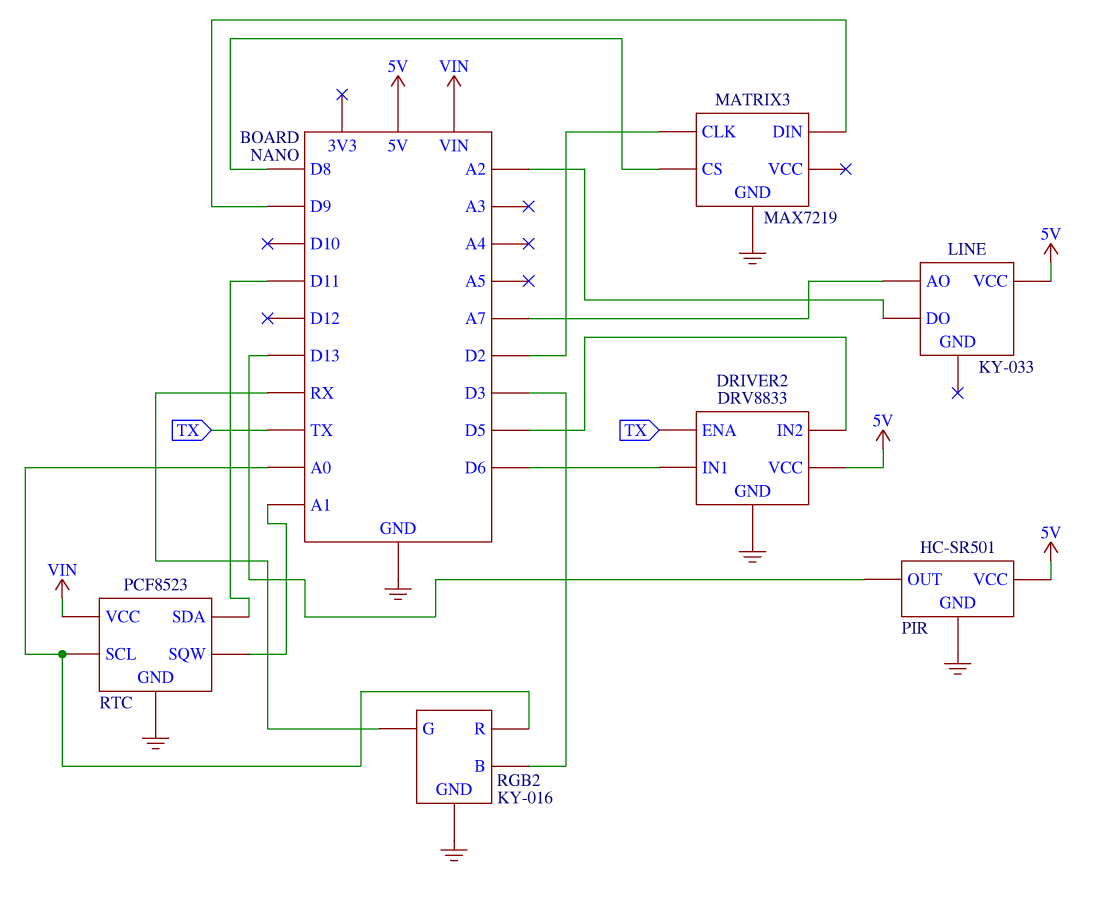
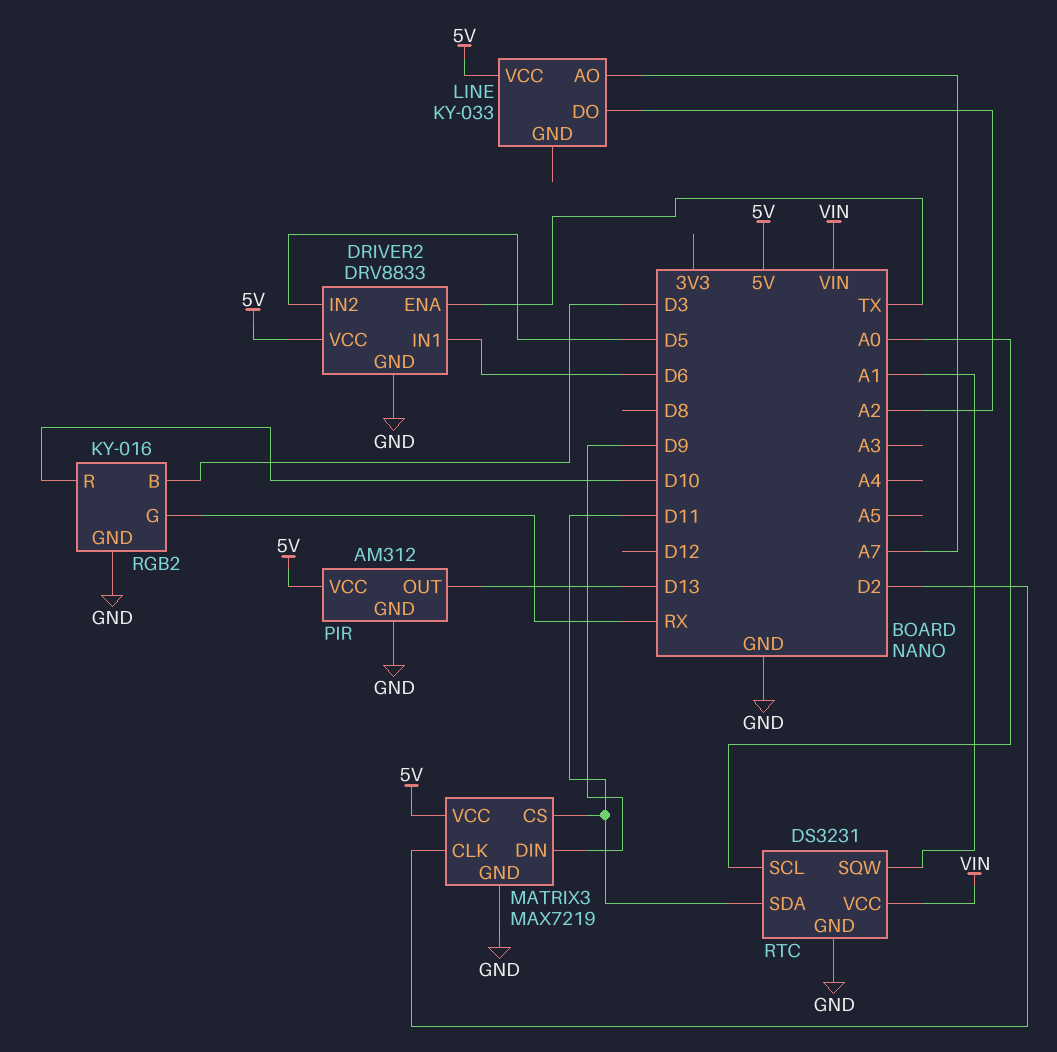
MATRIX3 pin CS: D8 -> D11
MATRIX3 pin VCC: none -> 5V
PIR: HC-SR501 -> AM312
RGB2 pin R: A0 -> D10
RTC: PCF8523 -> DS3231

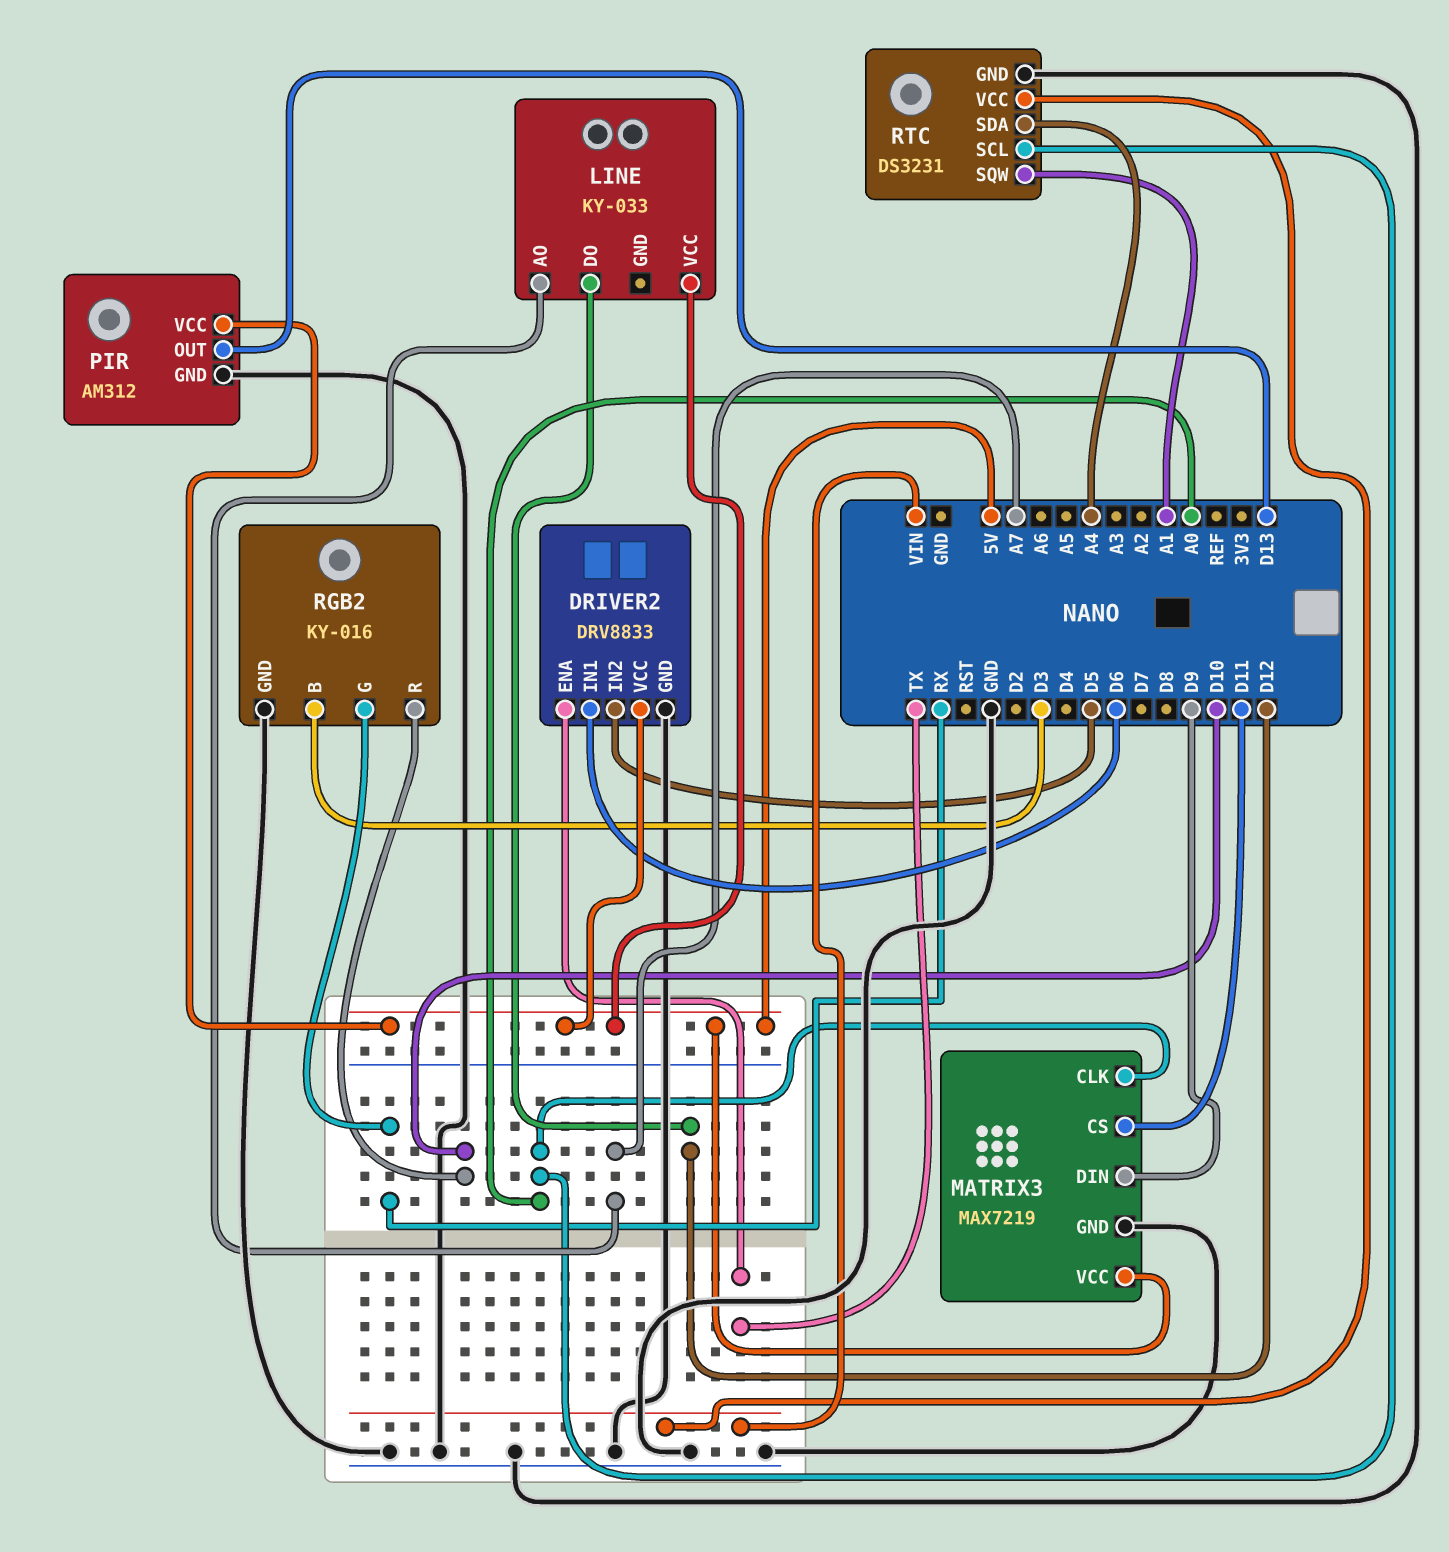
LINE pin DO: A2 -> D12
MATRIX3 pin CLK: D2 -> A0
RTC pin SDA: D11 -> A4

